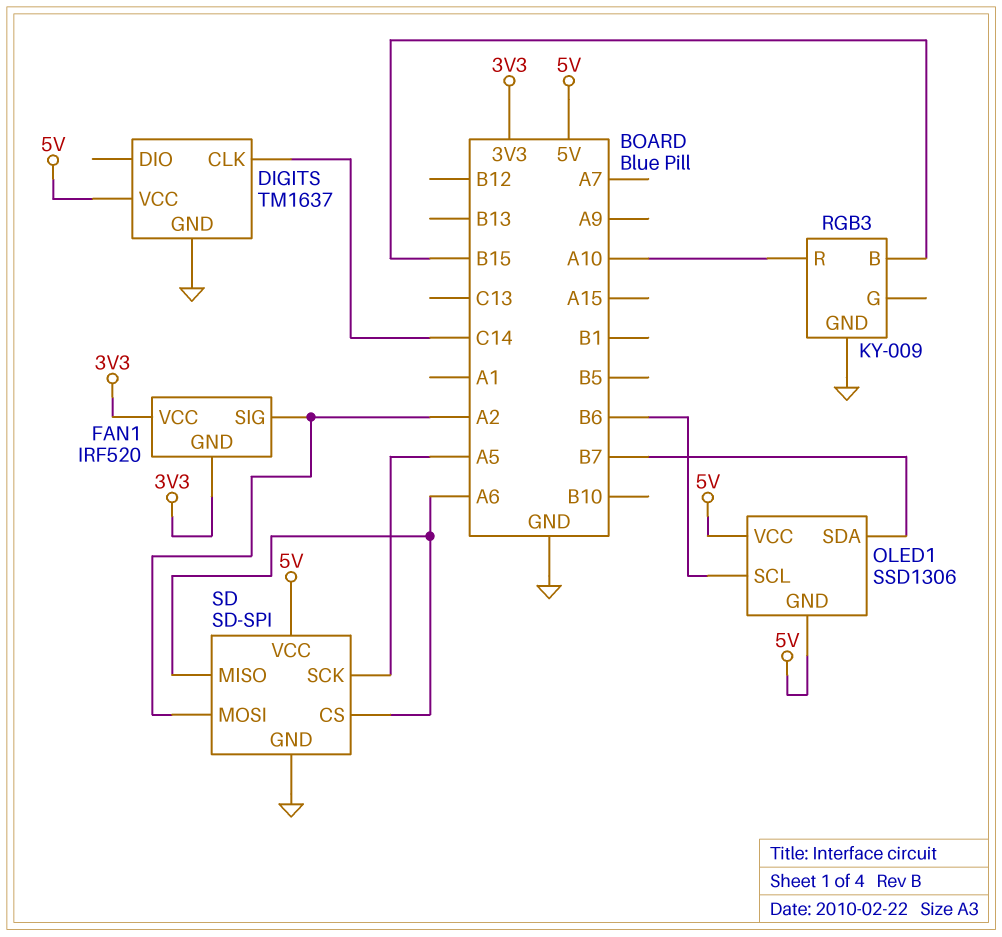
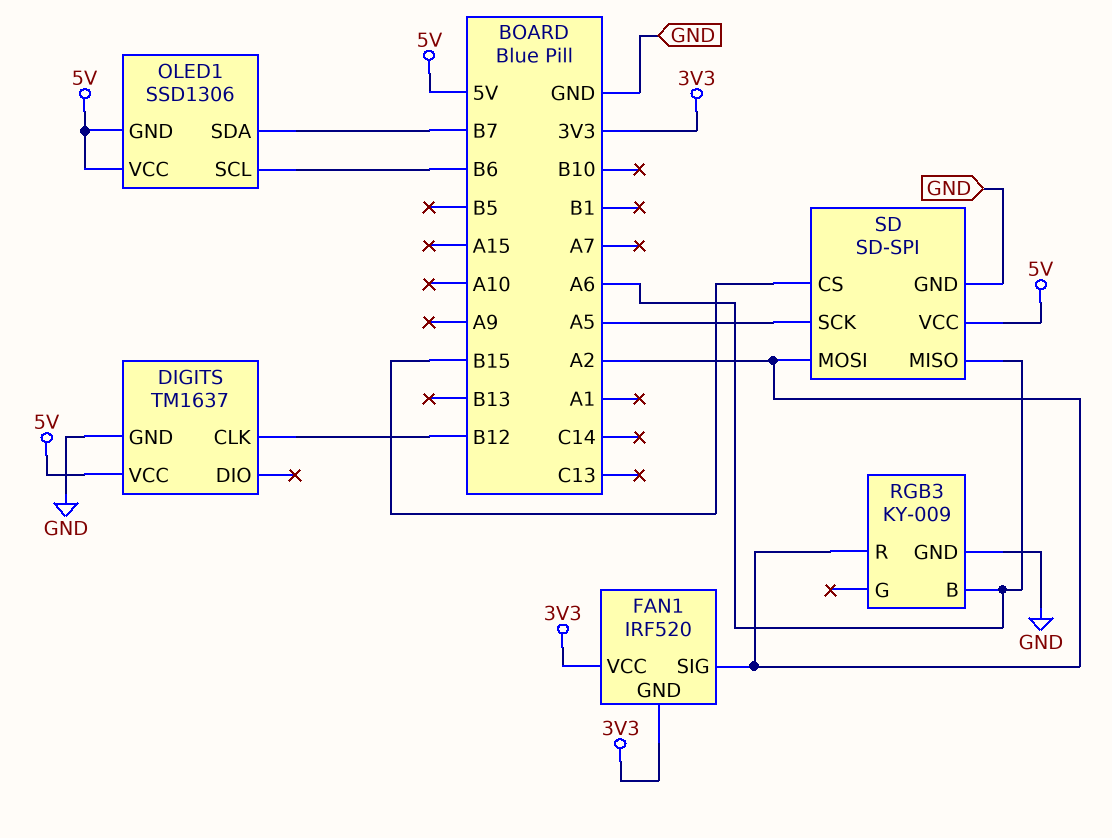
DIGITS pin CLK: C14 -> B12
RGB3 pin B: B15 -> A6
RGB3 pin R: A10 -> A2
SD pin CS: A6 -> B15

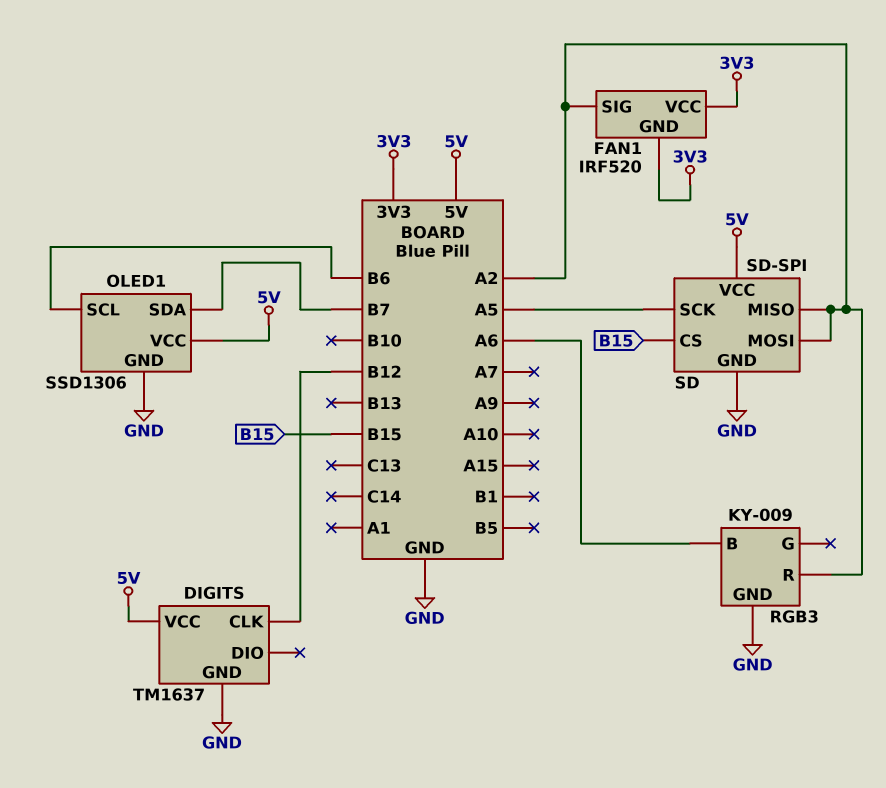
OLED1 pin GND: 5V -> GND
SD pin MISO: A6 -> A2

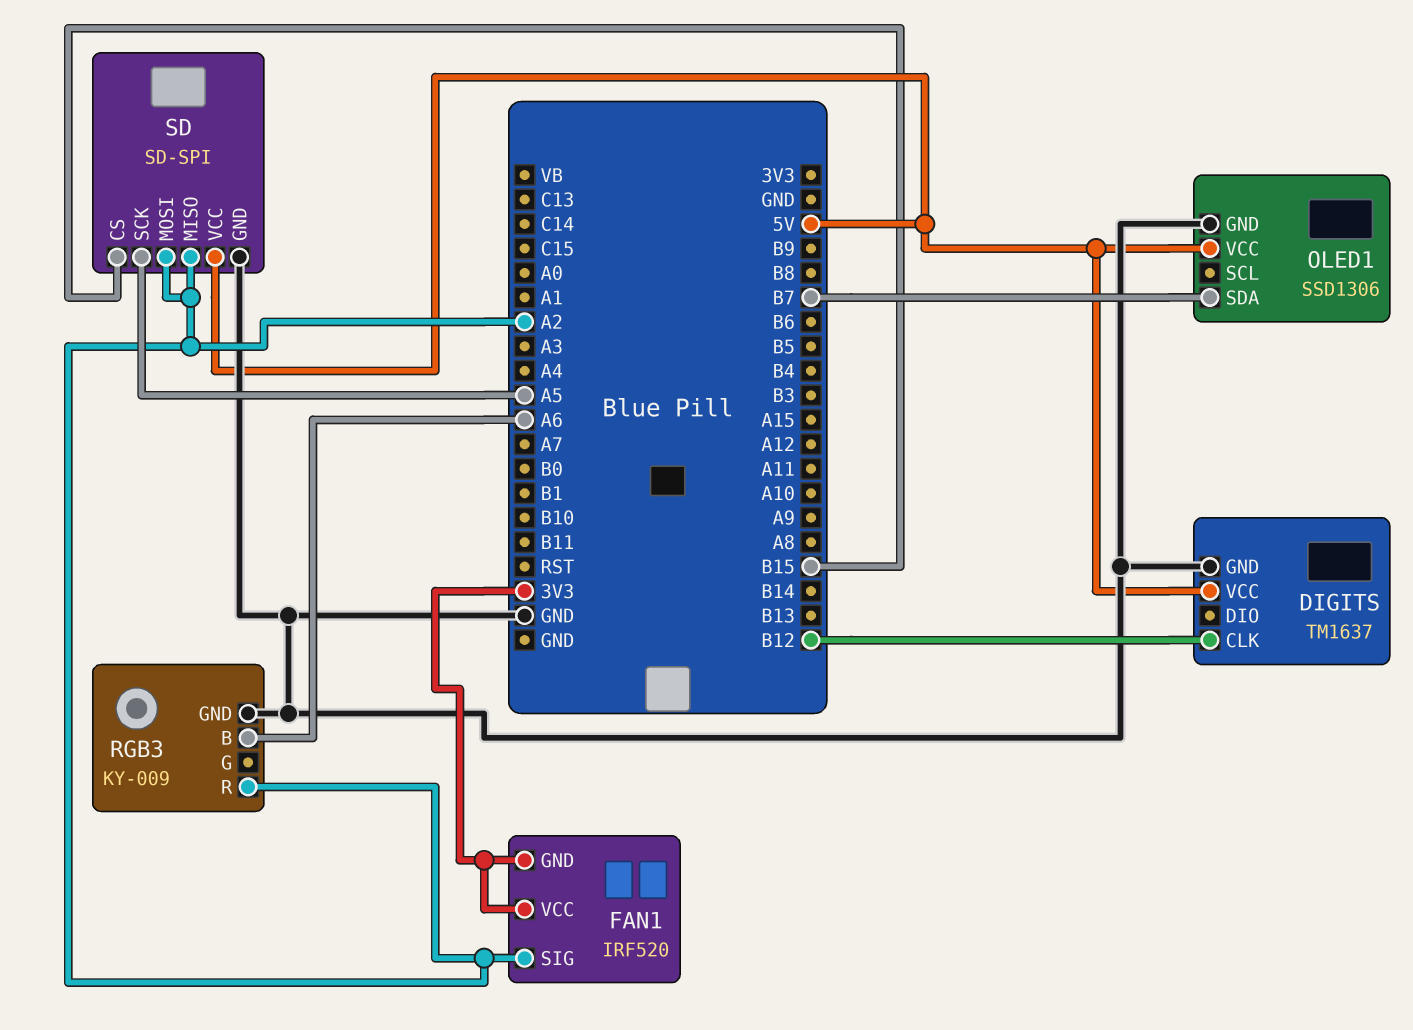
OLED1 pin SCL: B6 -> none

